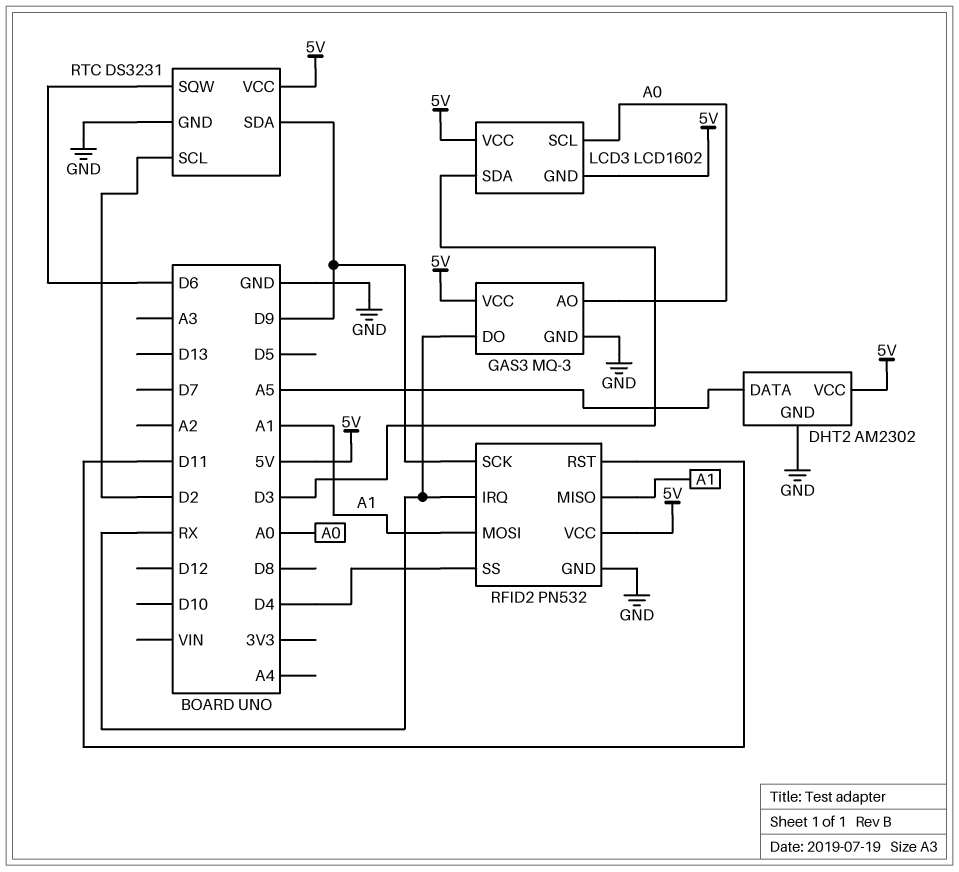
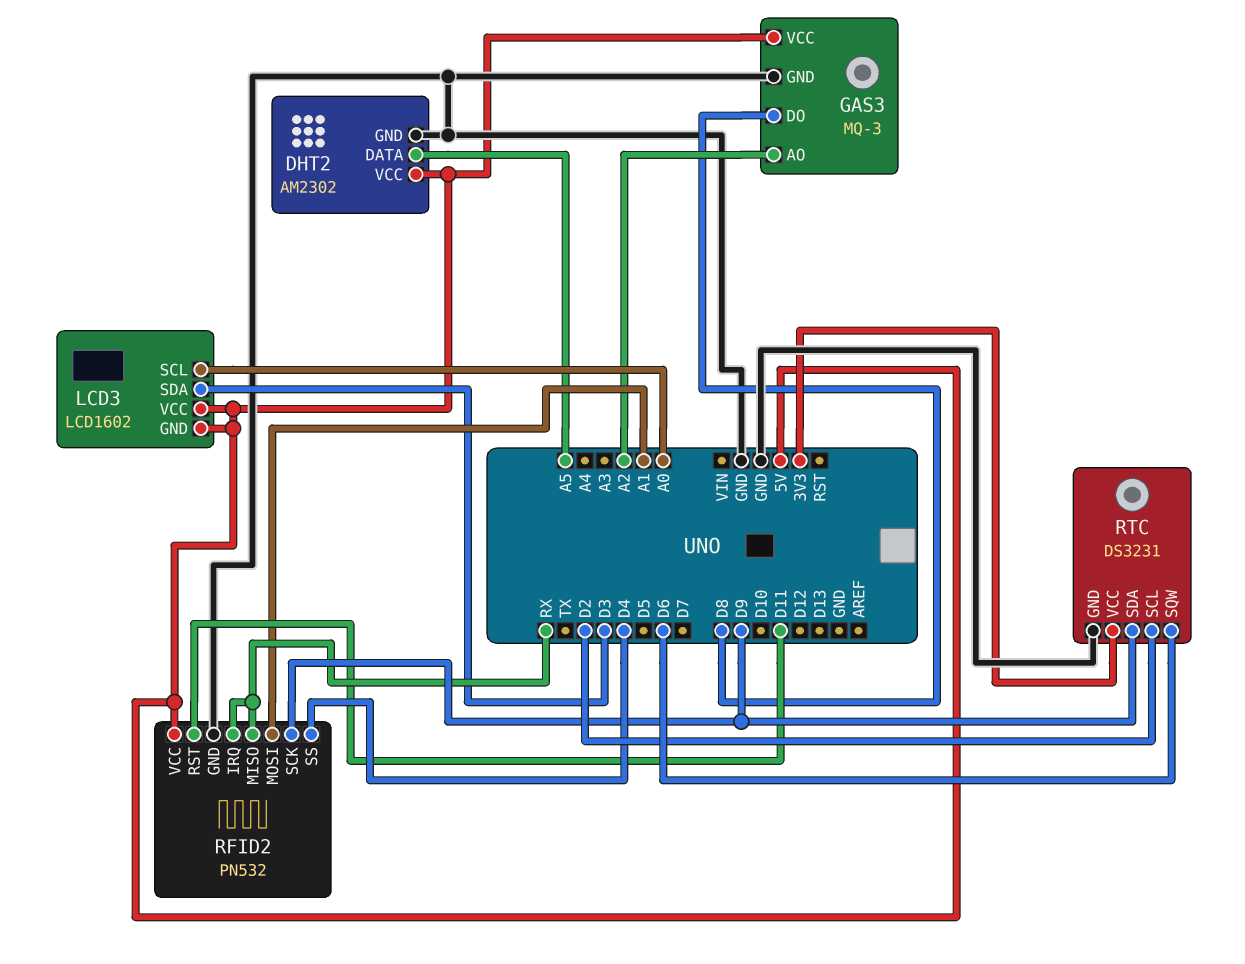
GAS3 pin AO: A0 -> A2
GAS3 pin DO: RX -> D8
RFID2 pin MISO: A1 -> RX
RTC pin VCC: 5V -> 3V3

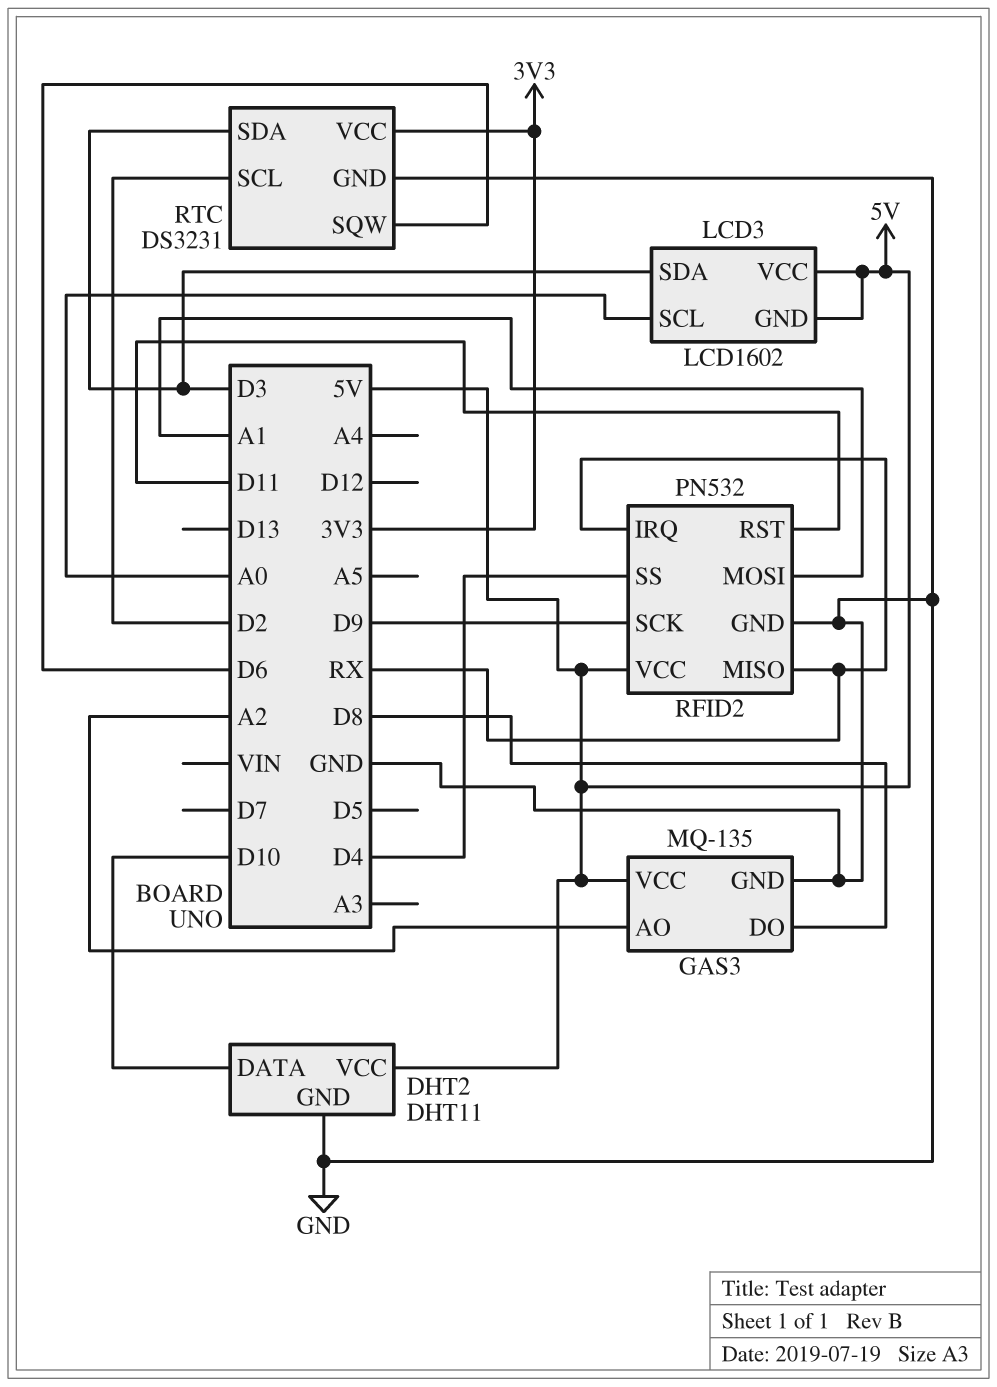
DHT2: AM2302 -> DHT11
DHT2 pin DATA: A5 -> D10
GAS3: MQ-3 -> MQ-135
RTC pin SDA: D9 -> D3

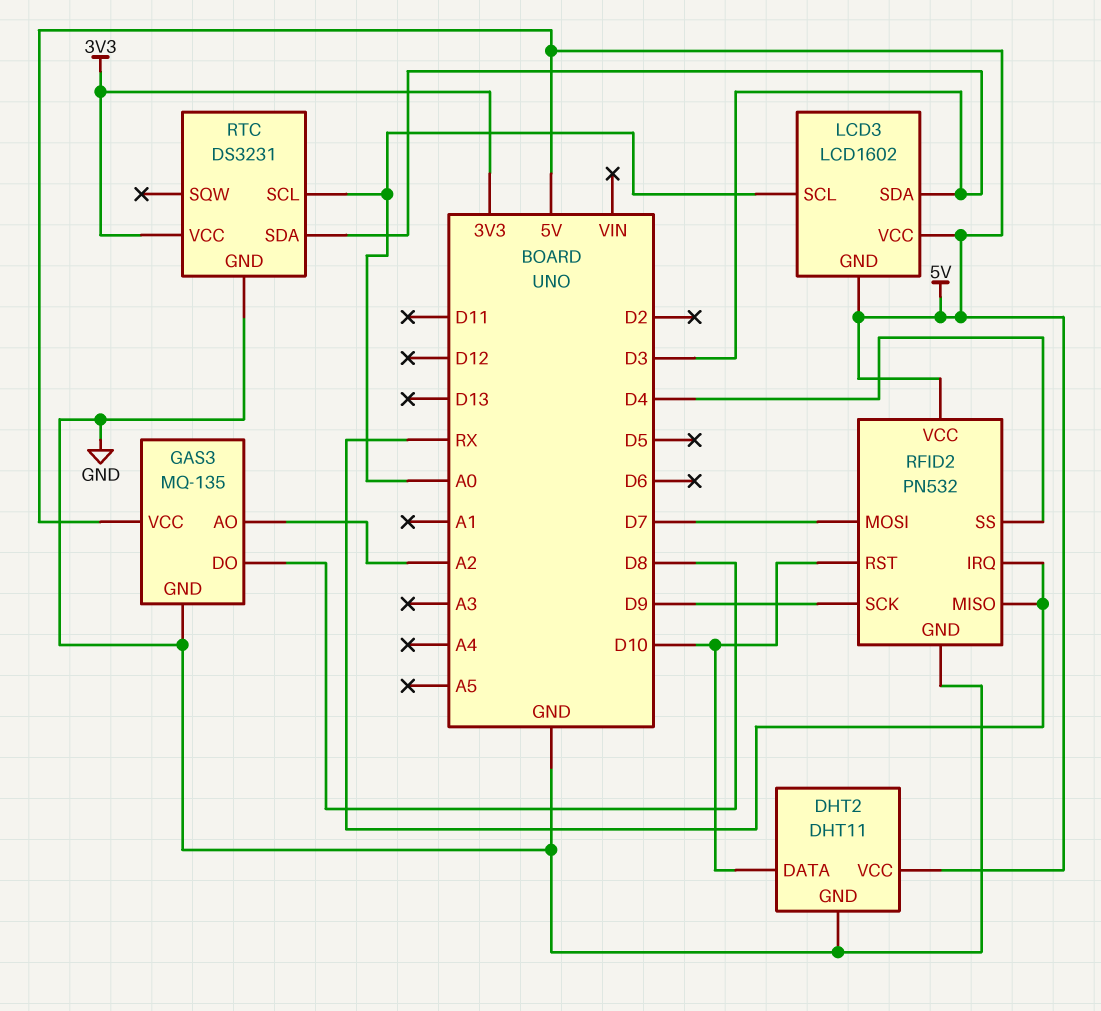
RFID2 pin MOSI: A1 -> D7
RFID2 pin RST: D11 -> D10
RTC pin SCL: D2 -> A0
RTC pin SQW: D6 -> none

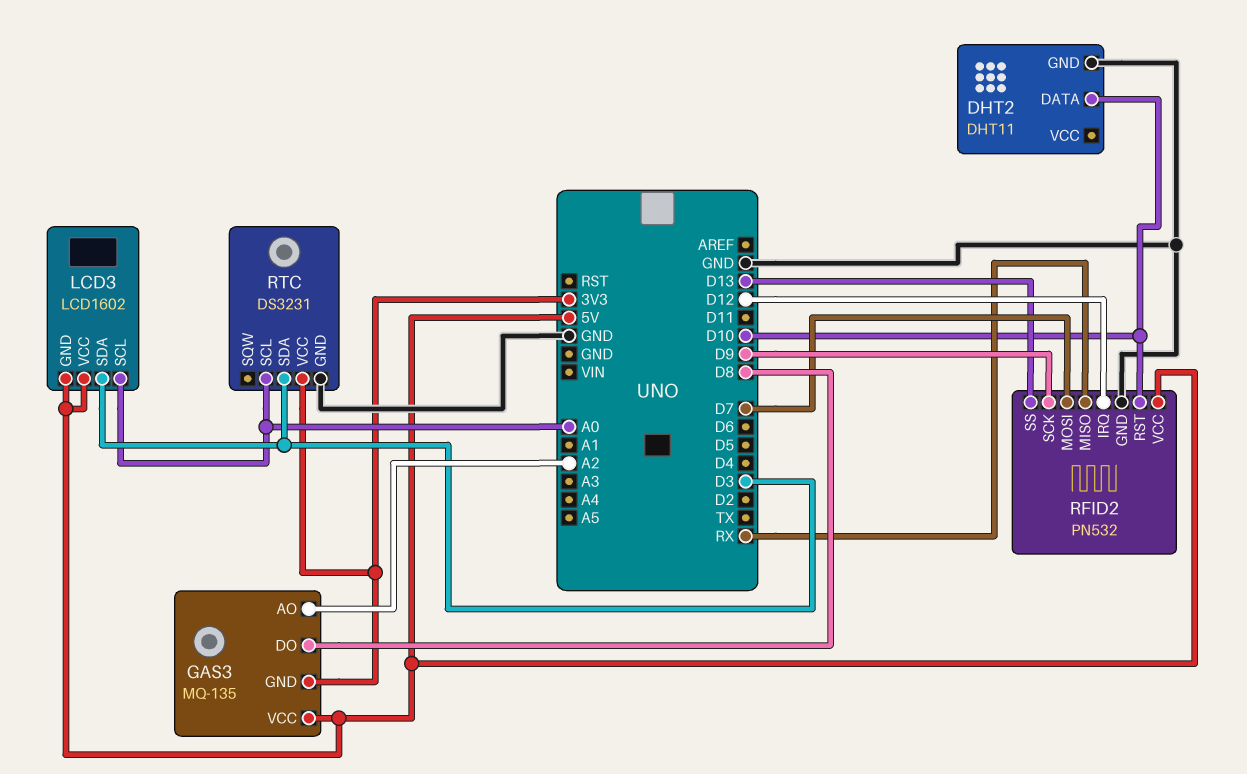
DHT2 pin VCC: 5V -> none
GAS3 pin GND: GND -> 3V3
RFID2 pin IRQ: RX -> D12
RFID2 pin SS: D4 -> D13

